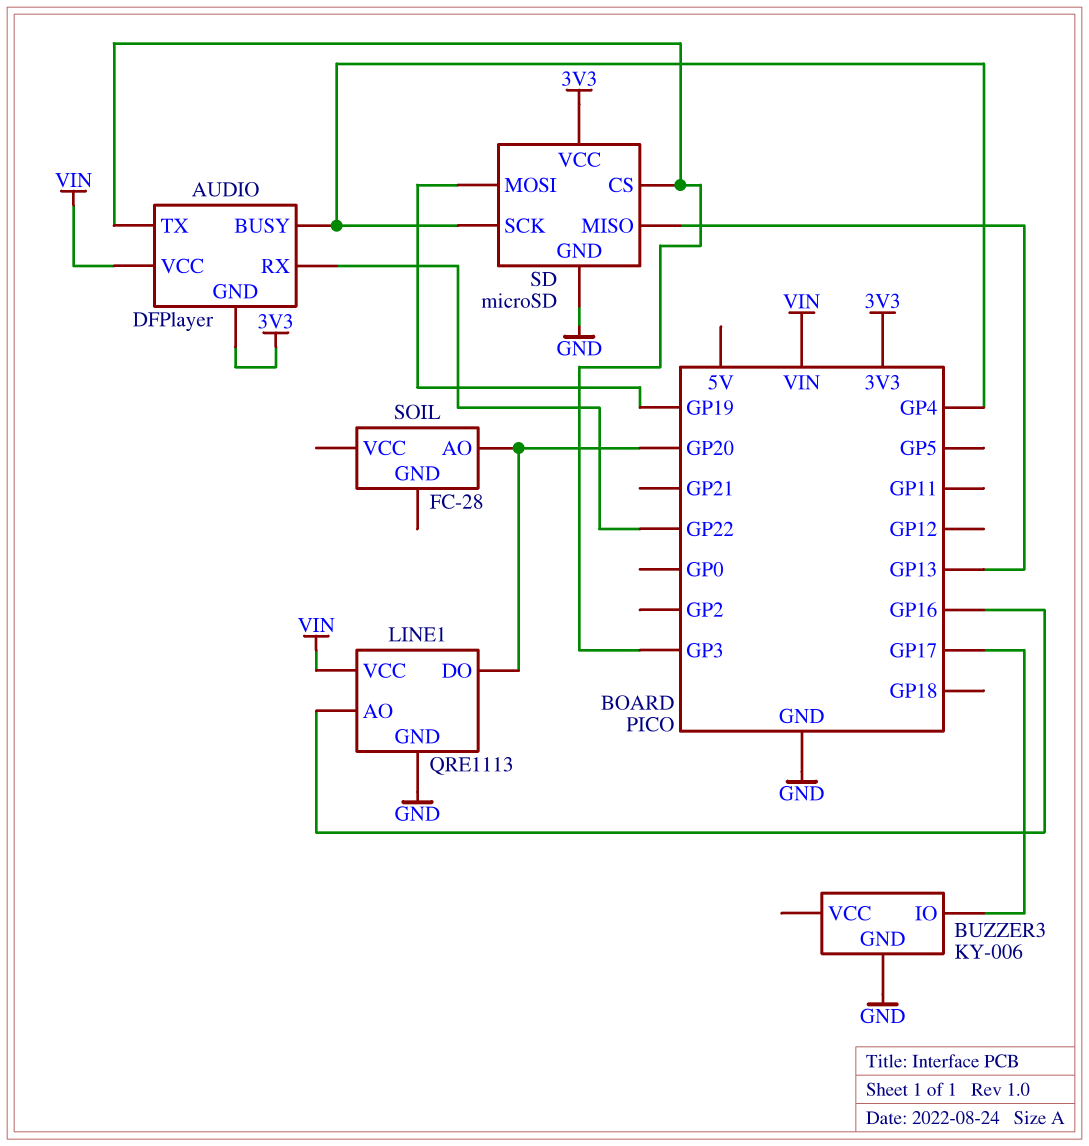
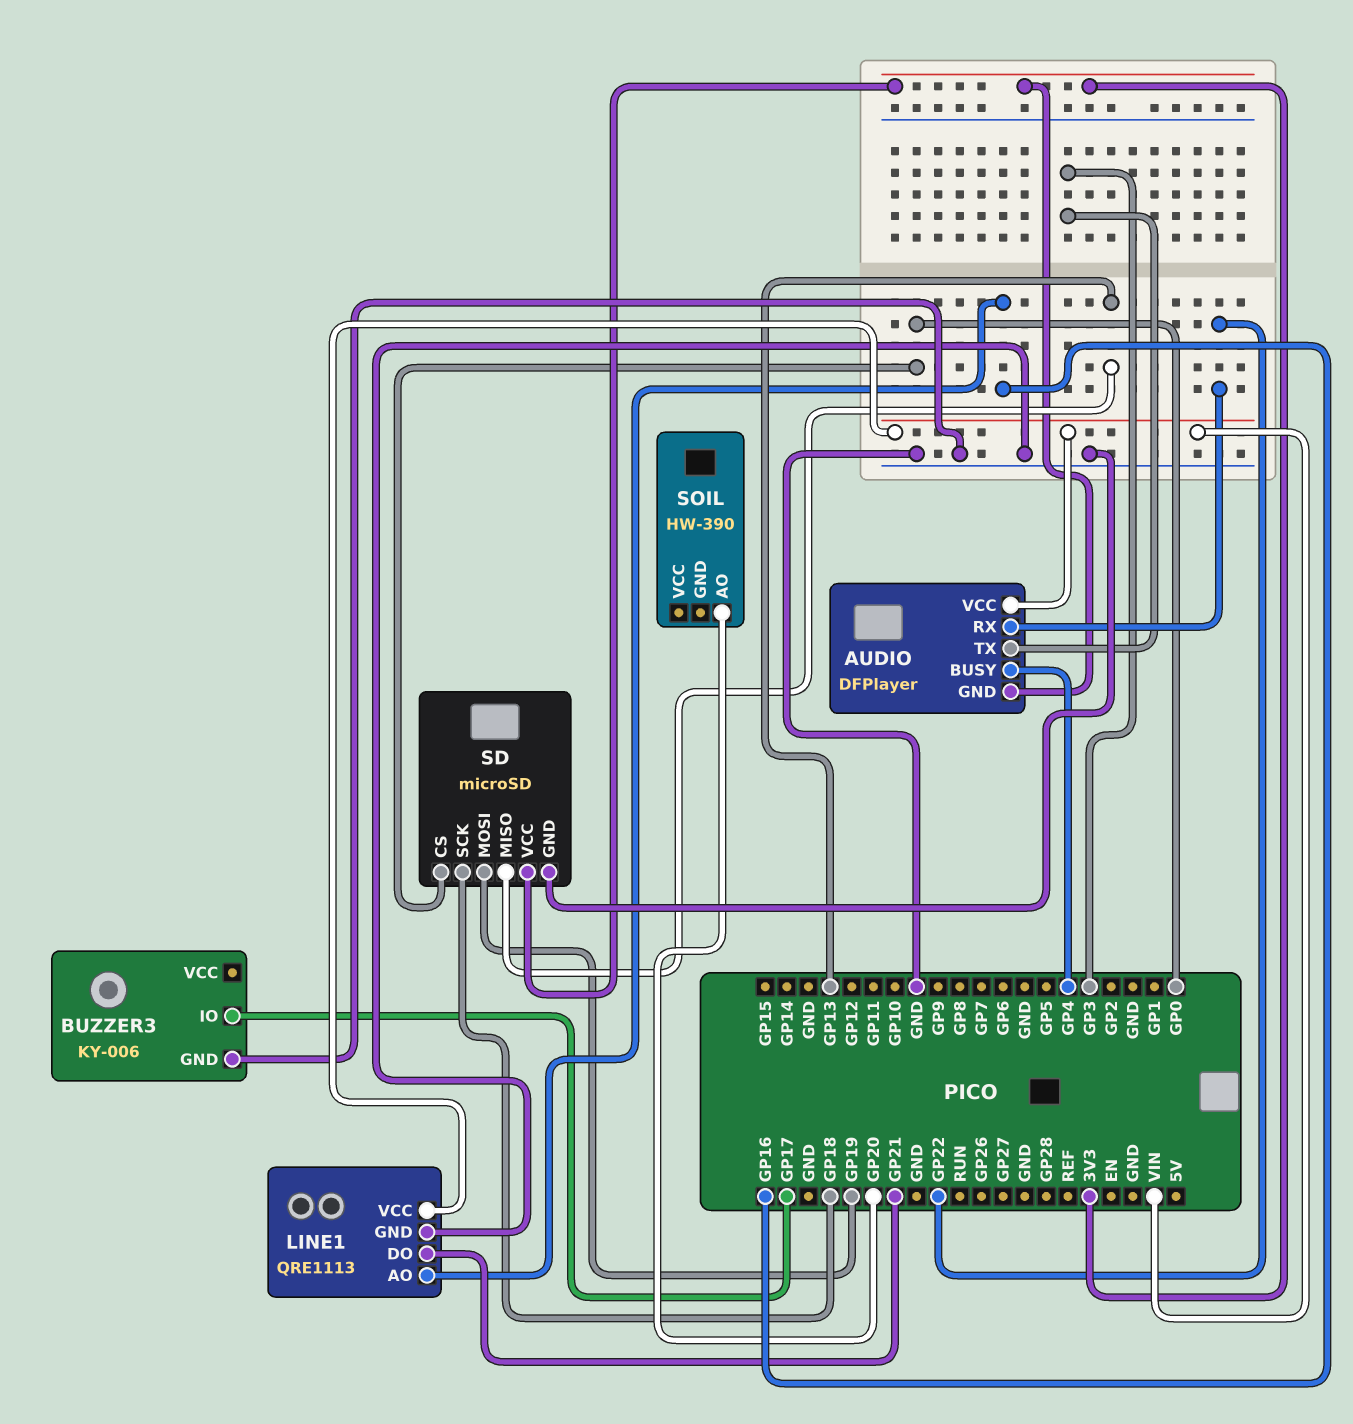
LINE1 pin DO: GP20 -> GP21
SD pin CS: GP3 -> GP0
SD pin SCK: GP4 -> GP18
SOIL: FC-28 -> HW-390

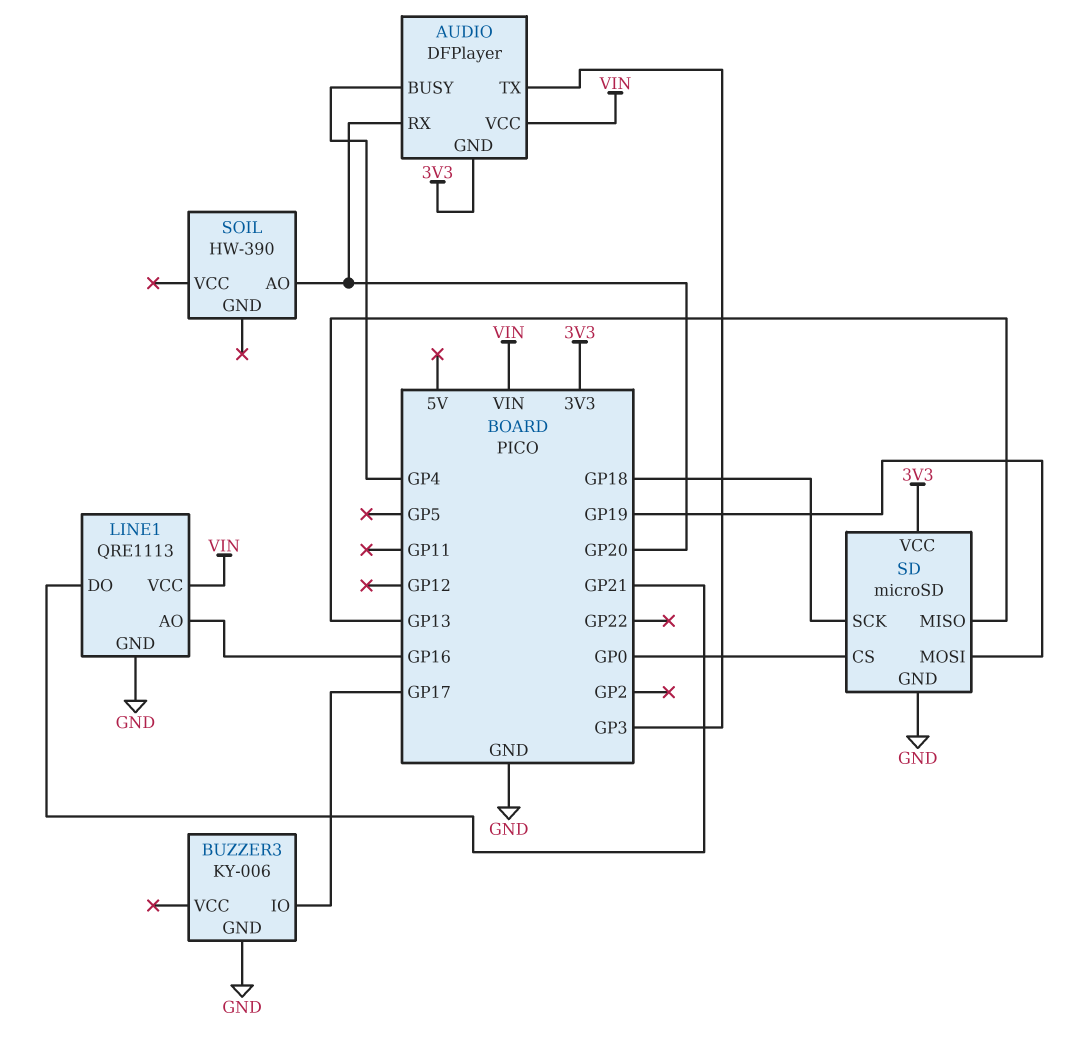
AUDIO pin RX: GP22 -> GP20

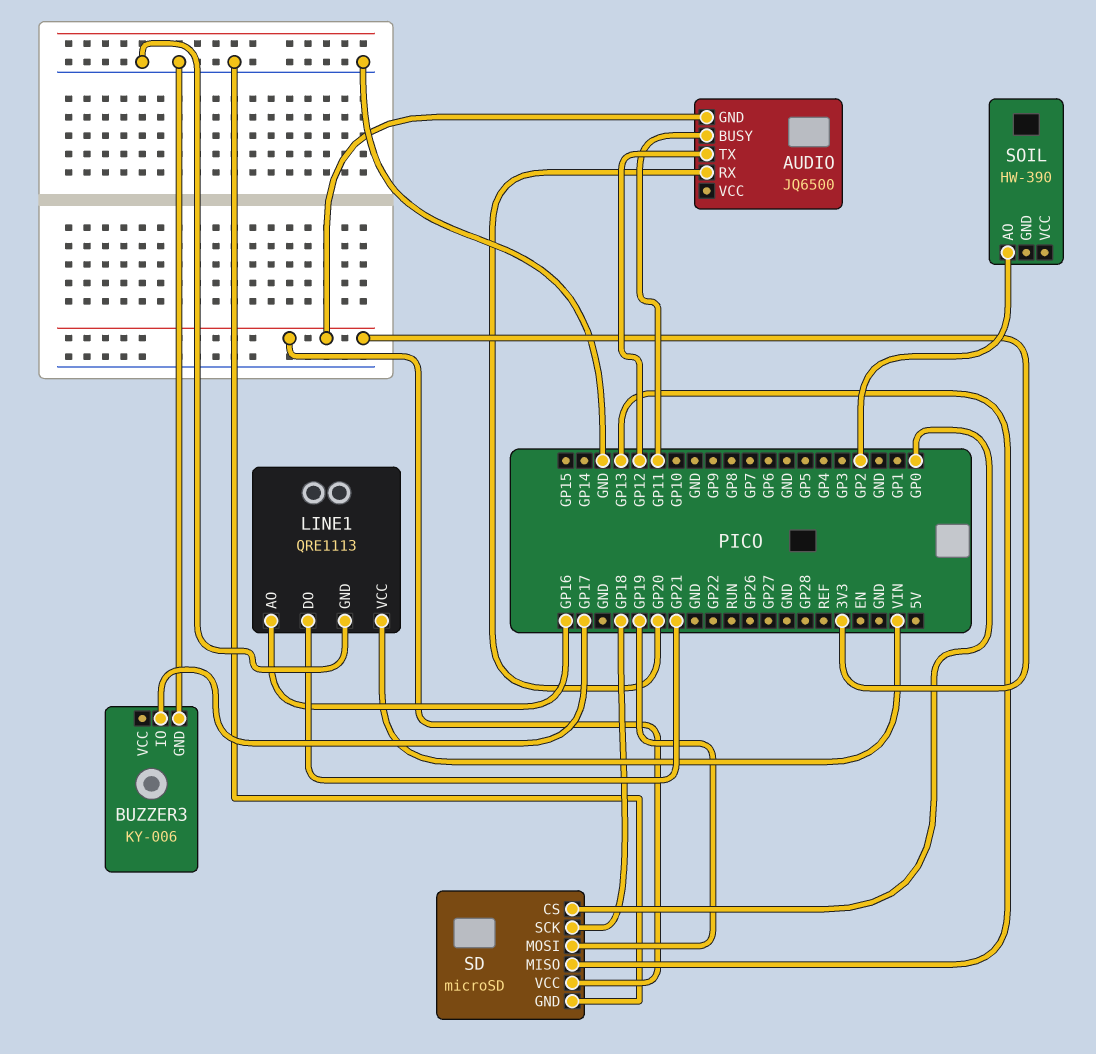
AUDIO: DFPlayer -> JQ6500
AUDIO pin BUSY: GP4 -> GP11
AUDIO pin TX: GP3 -> GP12
AUDIO pin VCC: VIN -> none
SOIL pin AO: GP20 -> GP2

